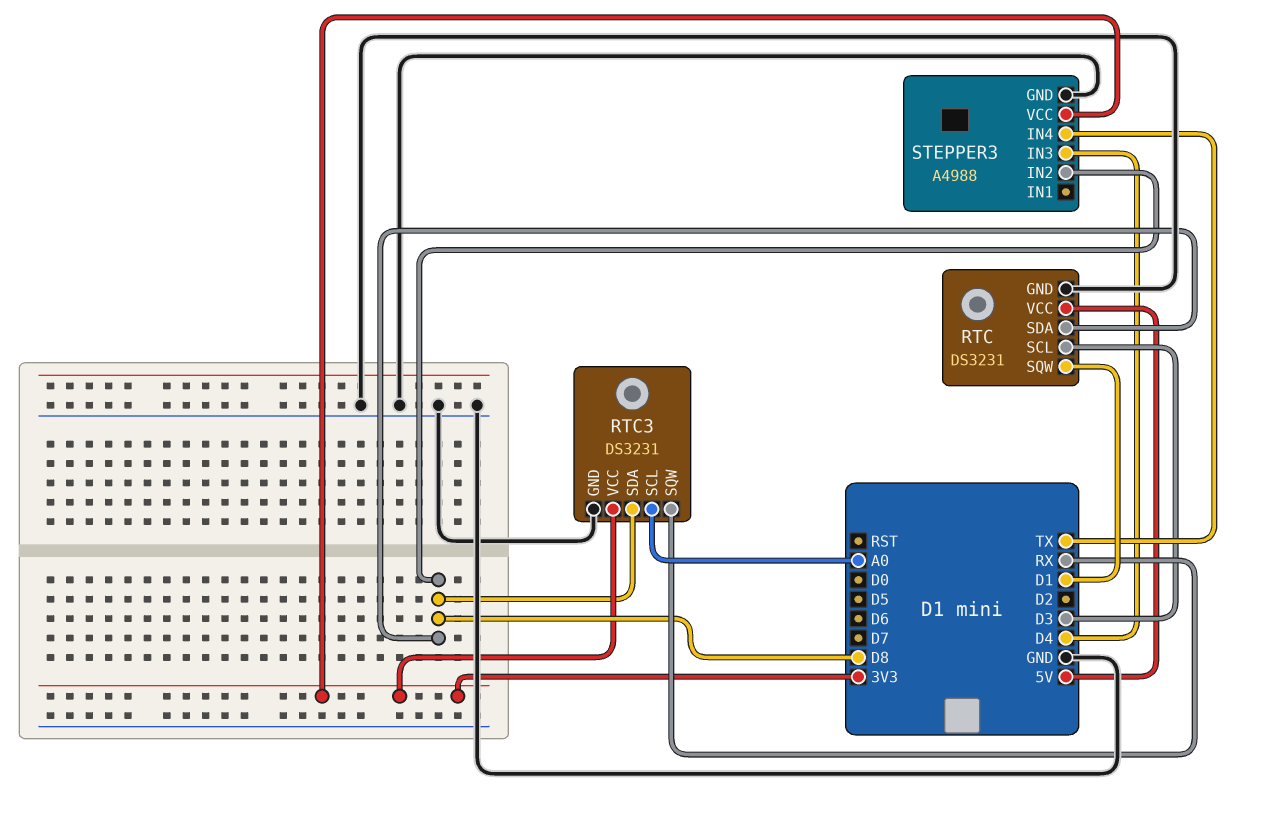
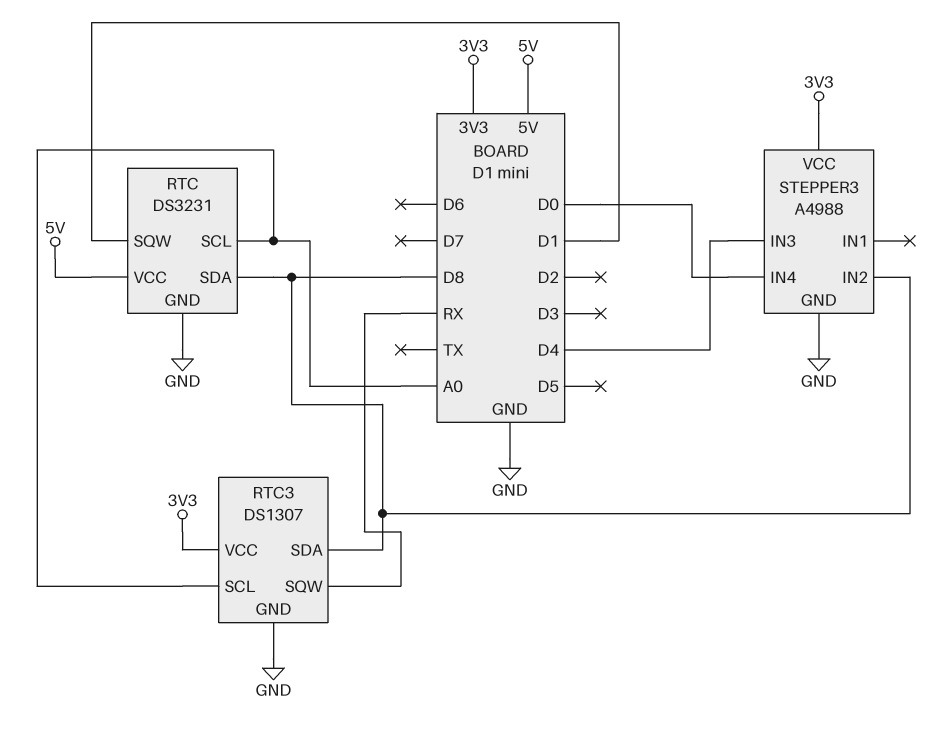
RTC pin SCL: D3 -> A0
RTC3: DS3231 -> DS1307
STEPPER3 pin IN4: TX -> D0

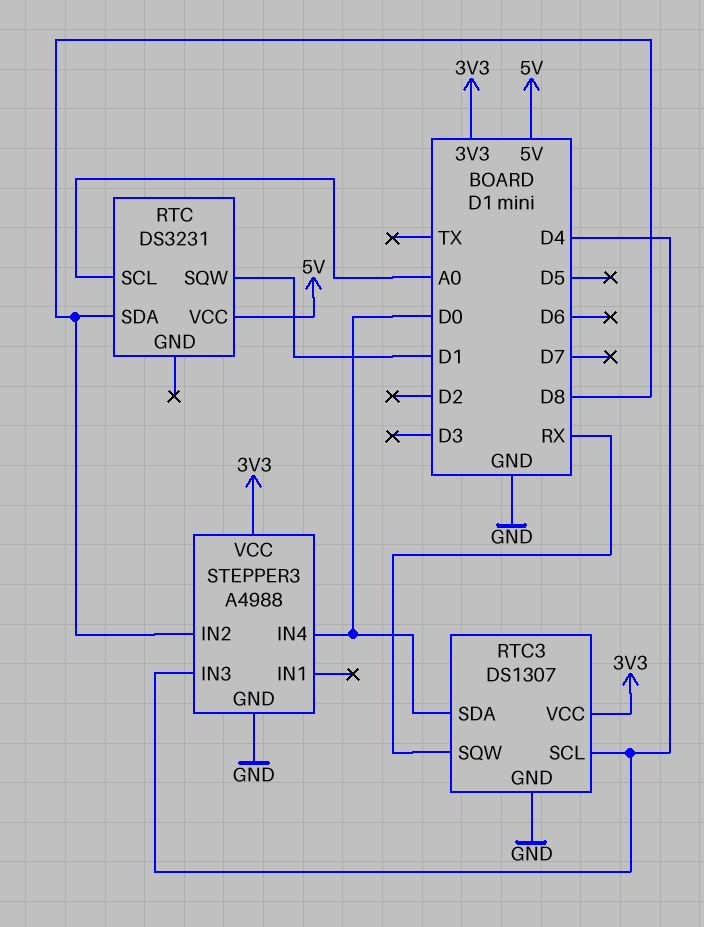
RTC pin GND: GND -> none
RTC3 pin SCL: A0 -> D4
RTC3 pin SDA: D8 -> D0

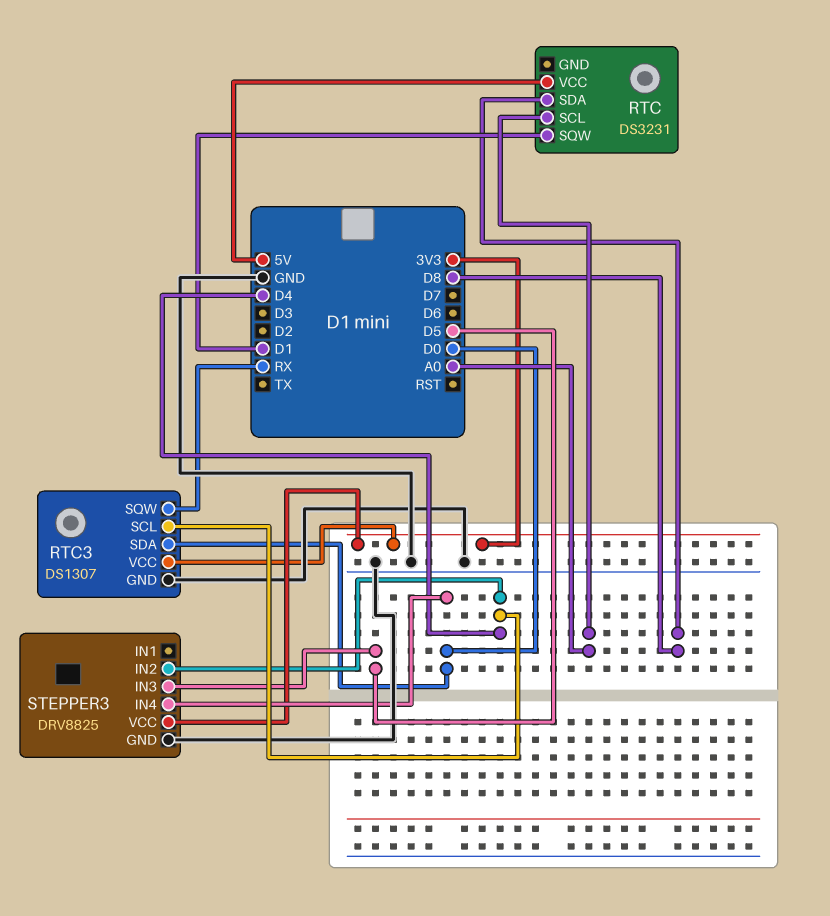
STEPPER3: A4988 -> DRV8825
STEPPER3 pin IN2: D8 -> D4
STEPPER3 pin IN3: D4 -> D5

